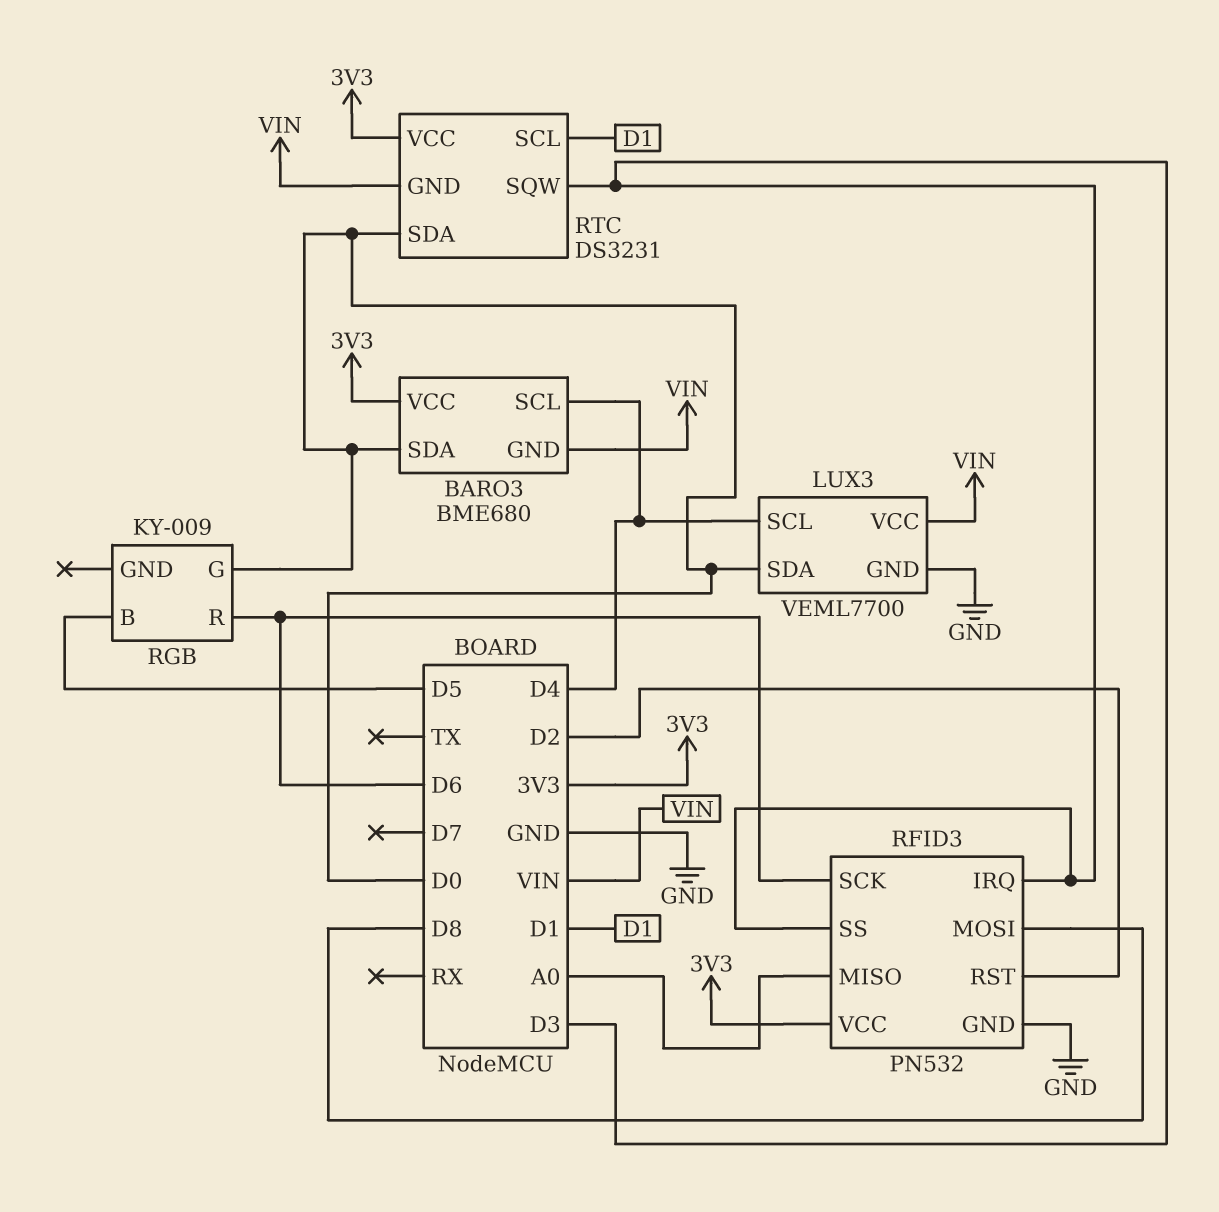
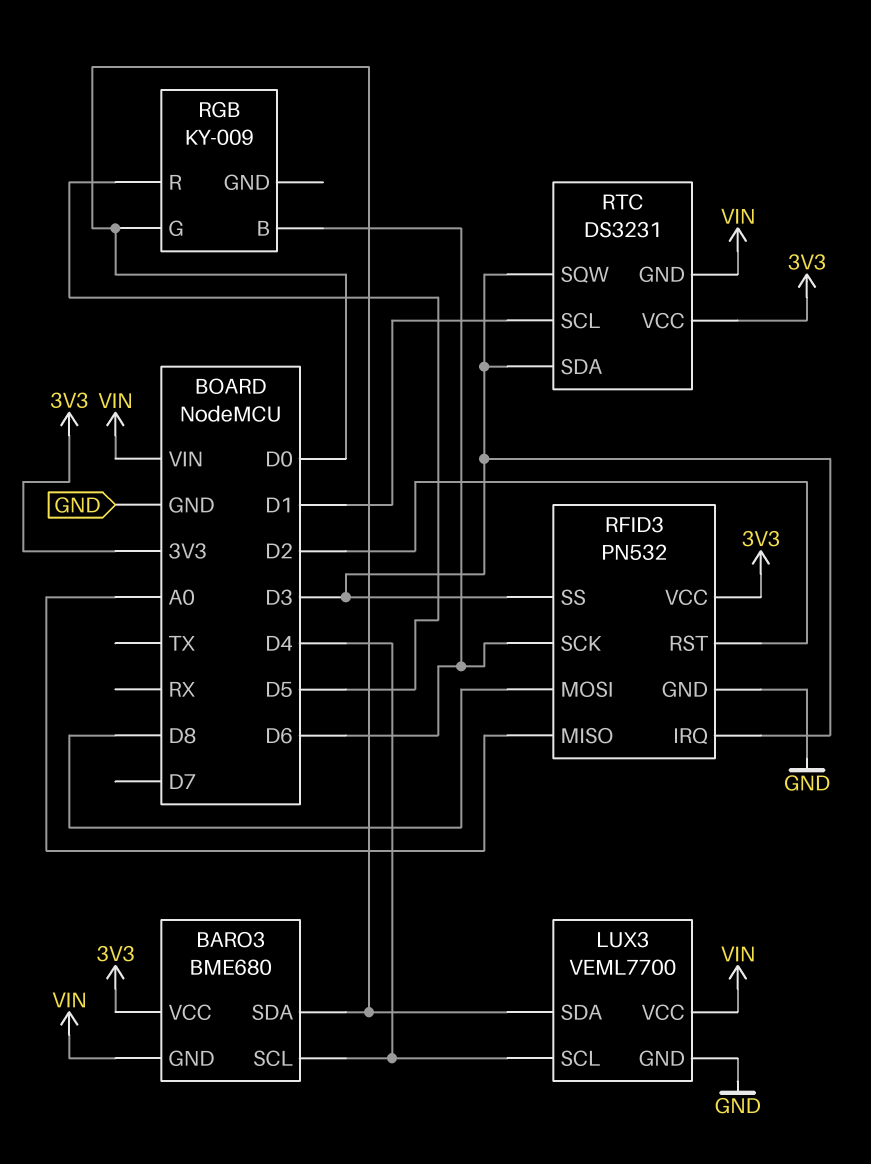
RGB pin B: D5 -> D6
RGB pin R: D6 -> D5
RTC pin SDA: D0 -> D3

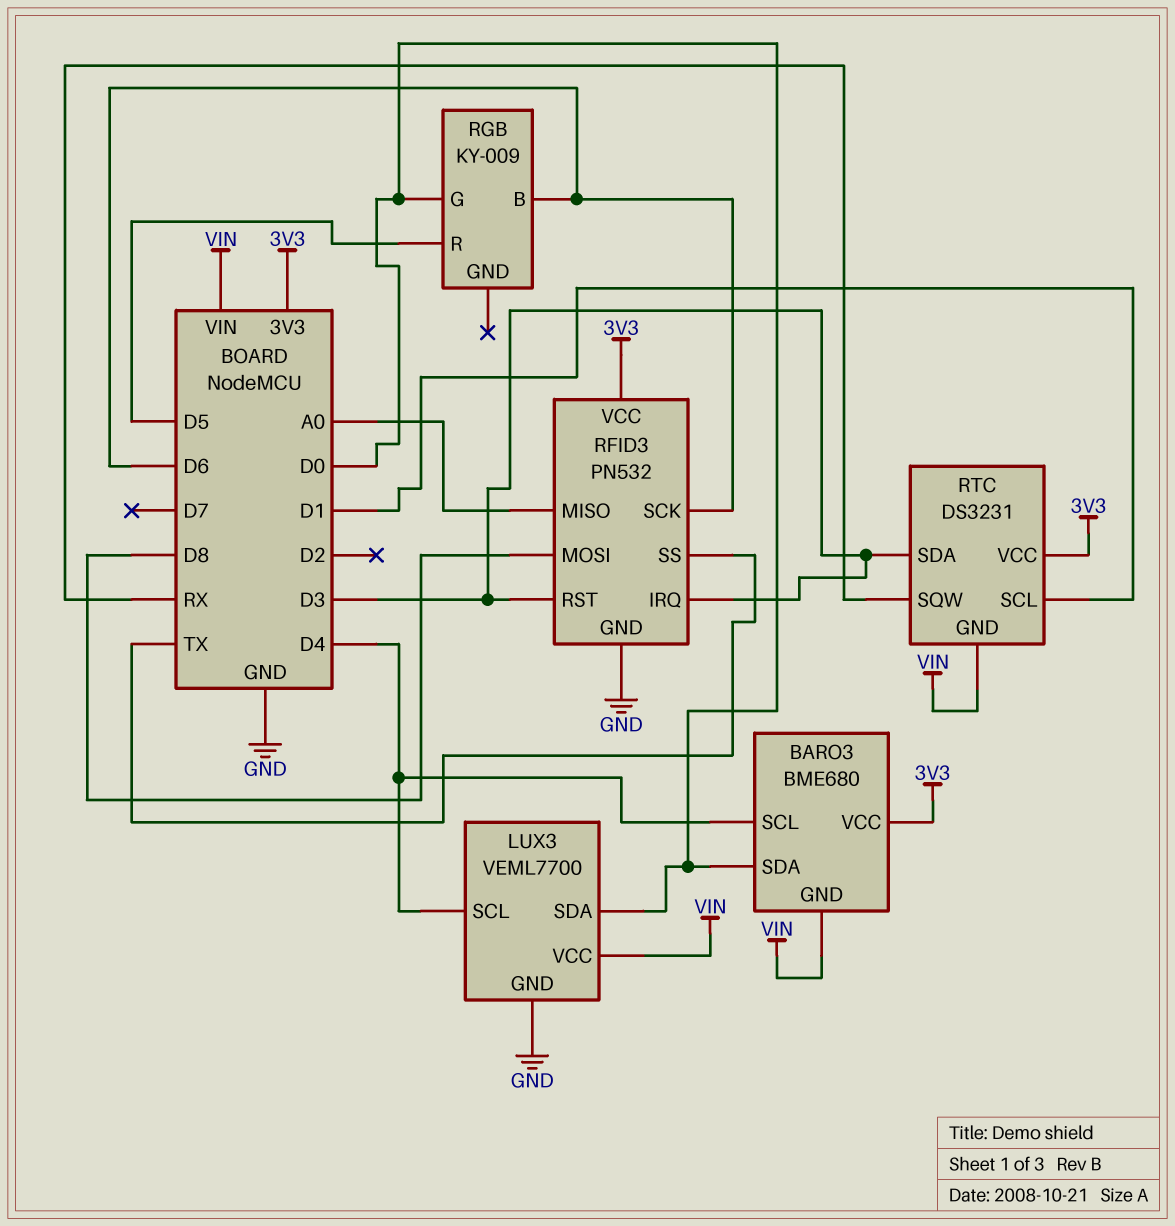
RFID3 pin RST: D2 -> D3
RFID3 pin SS: D3 -> TX
RTC pin SQW: D3 -> RX

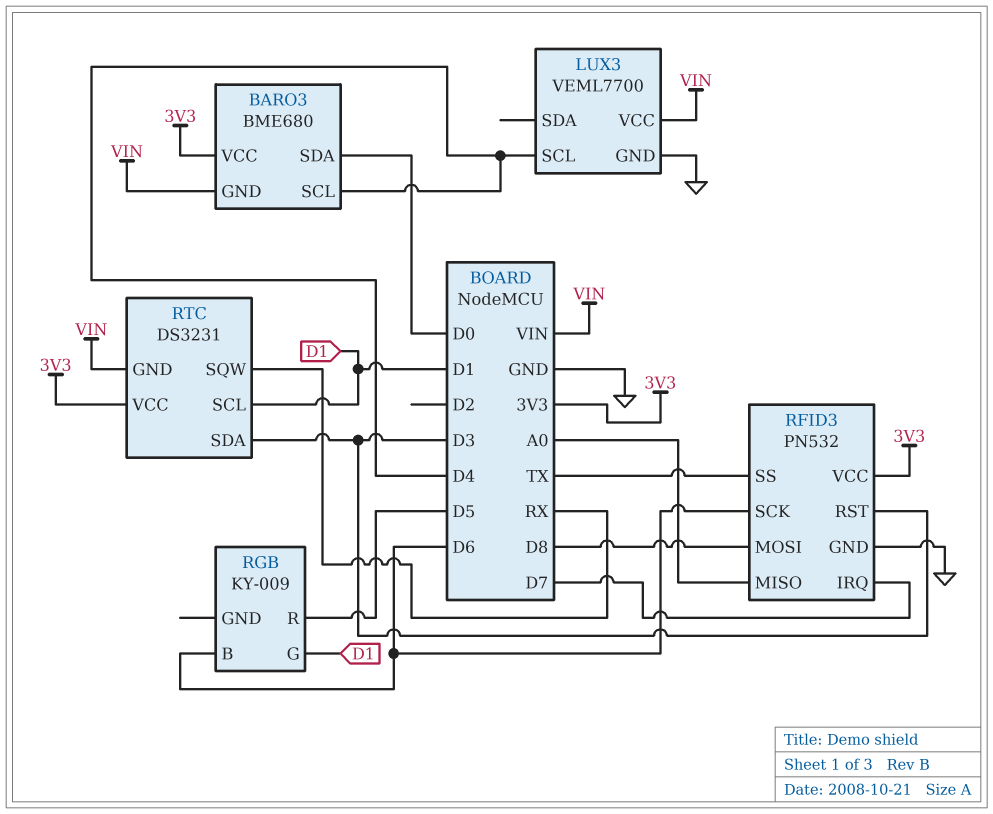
LUX3 pin SDA: D0 -> none
RFID3 pin IRQ: D3 -> D7
RGB pin G: D0 -> D1

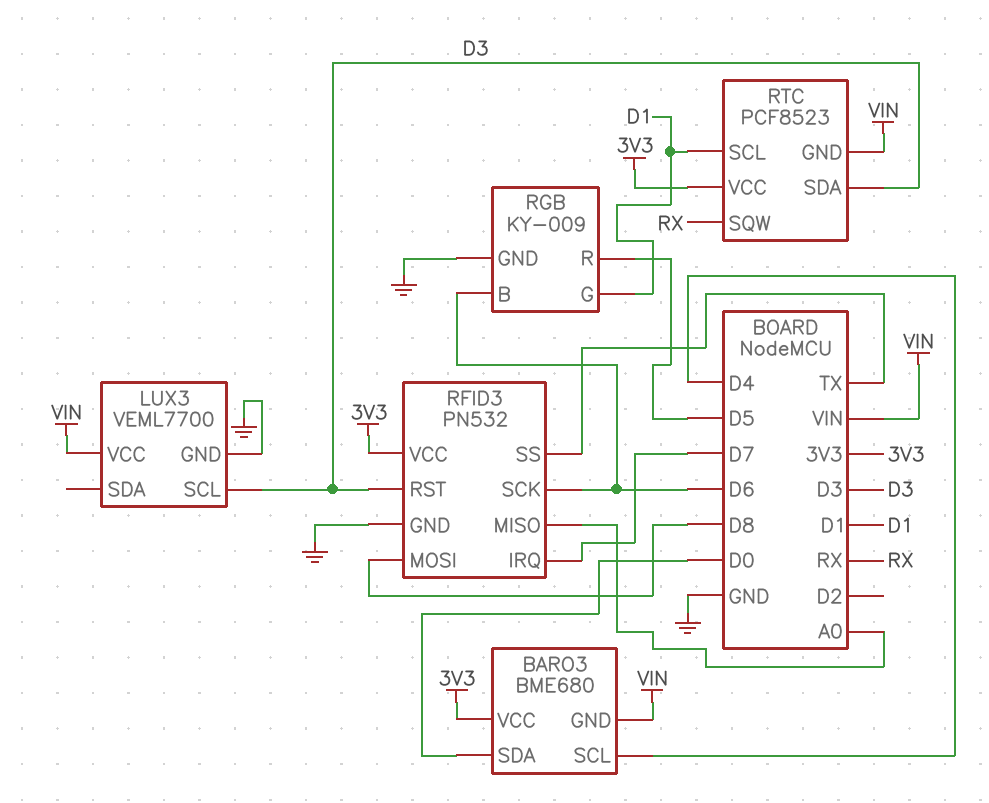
LUX3 pin SCL: D4 -> D3
RGB pin GND: none -> GND
RTC: DS3231 -> PCF8523

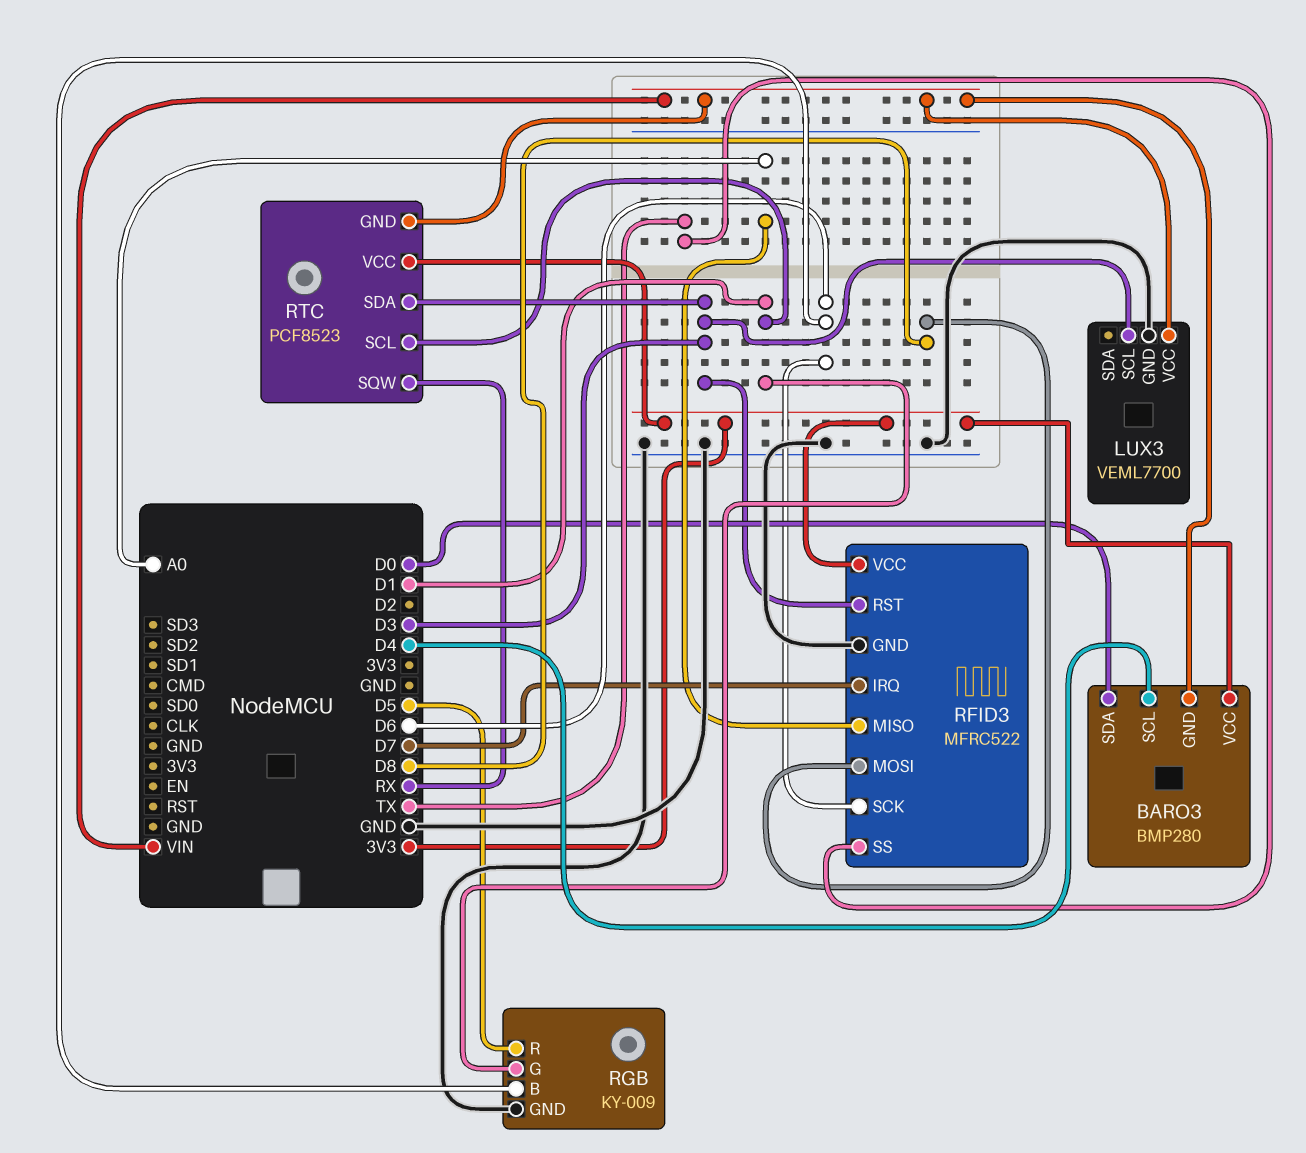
BARO3: BME680 -> BMP280
RFID3: PN532 -> MFRC522

